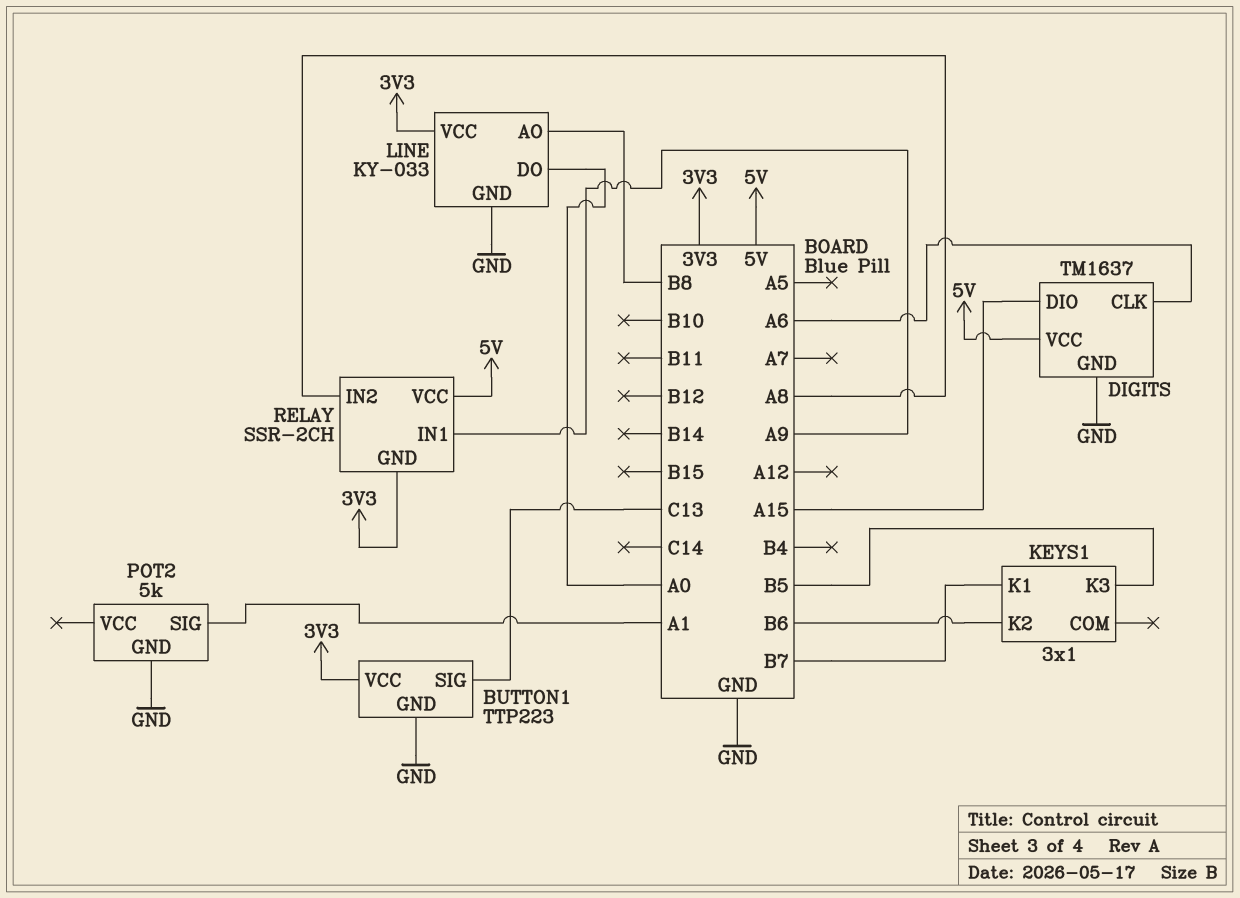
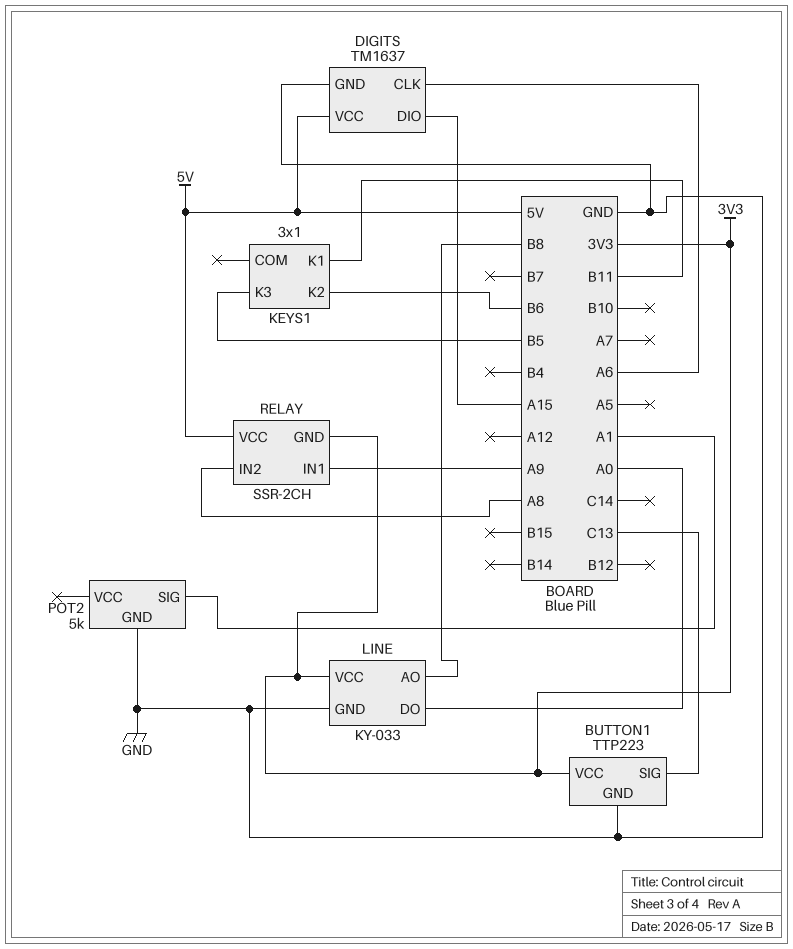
KEYS1 pin K1: B7 -> B11

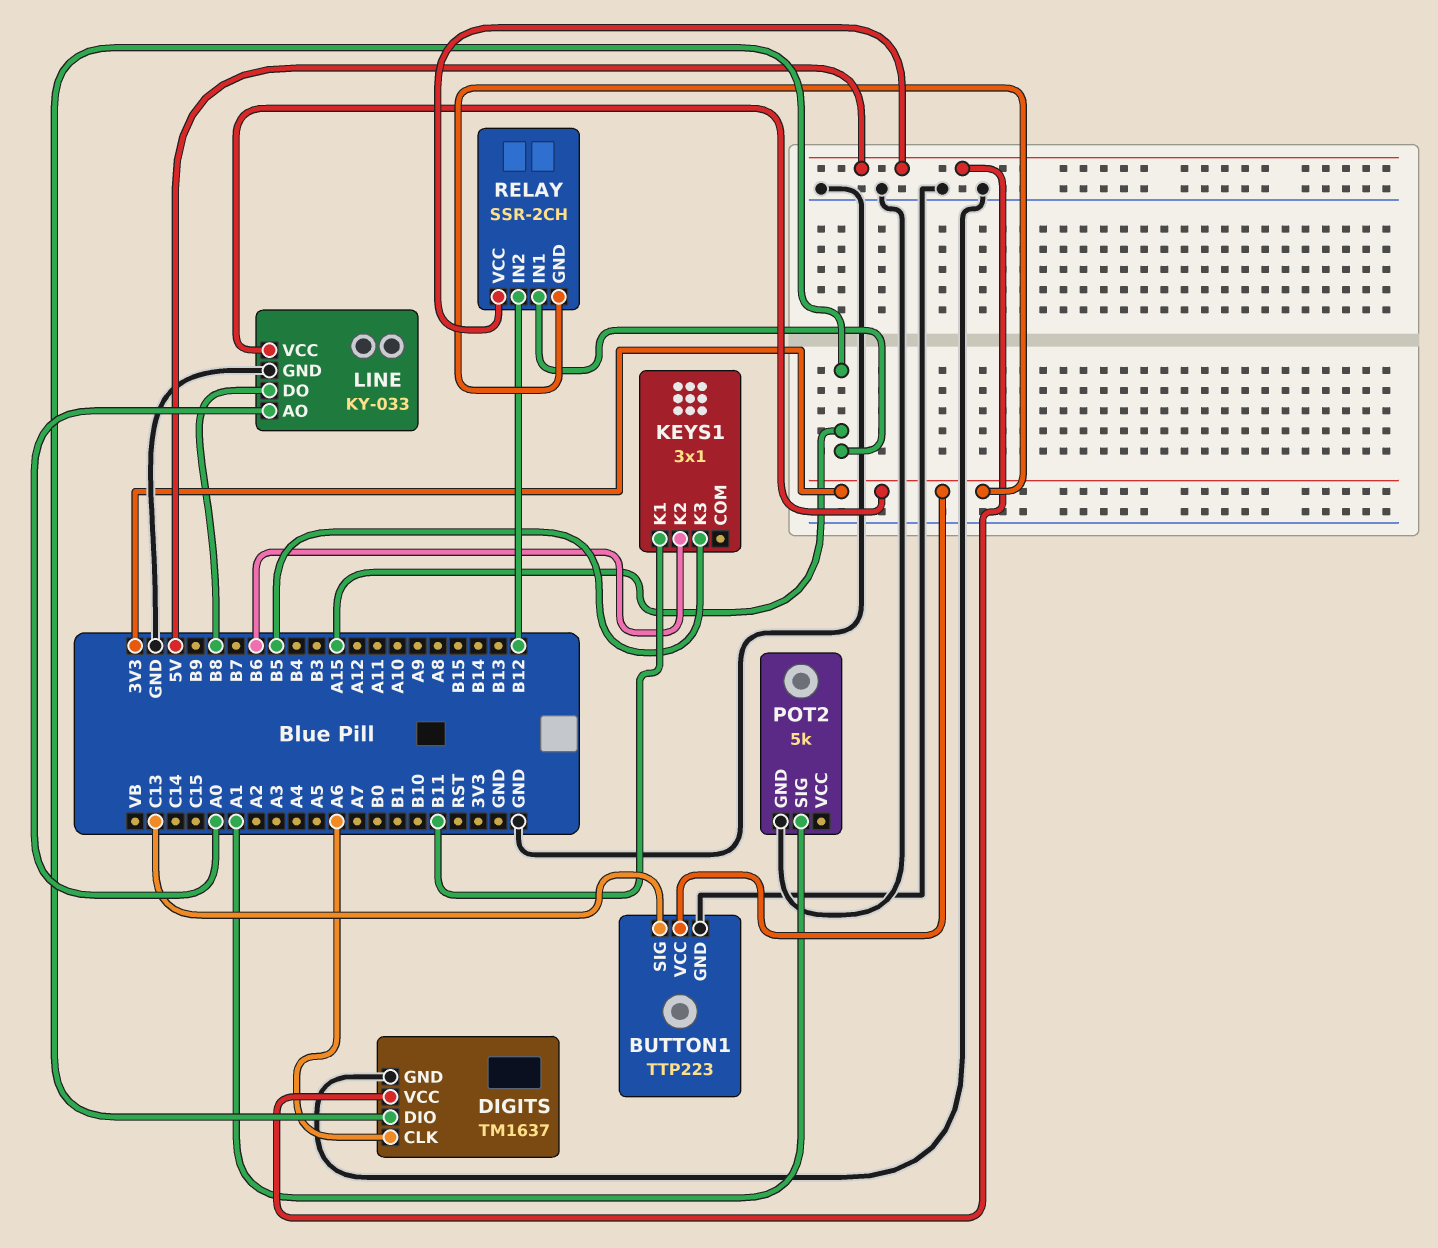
LINE pin AO: B8 -> A0
LINE pin DO: A0 -> B8
RELAY pin IN1: A9 -> A15
RELAY pin IN2: A8 -> B12

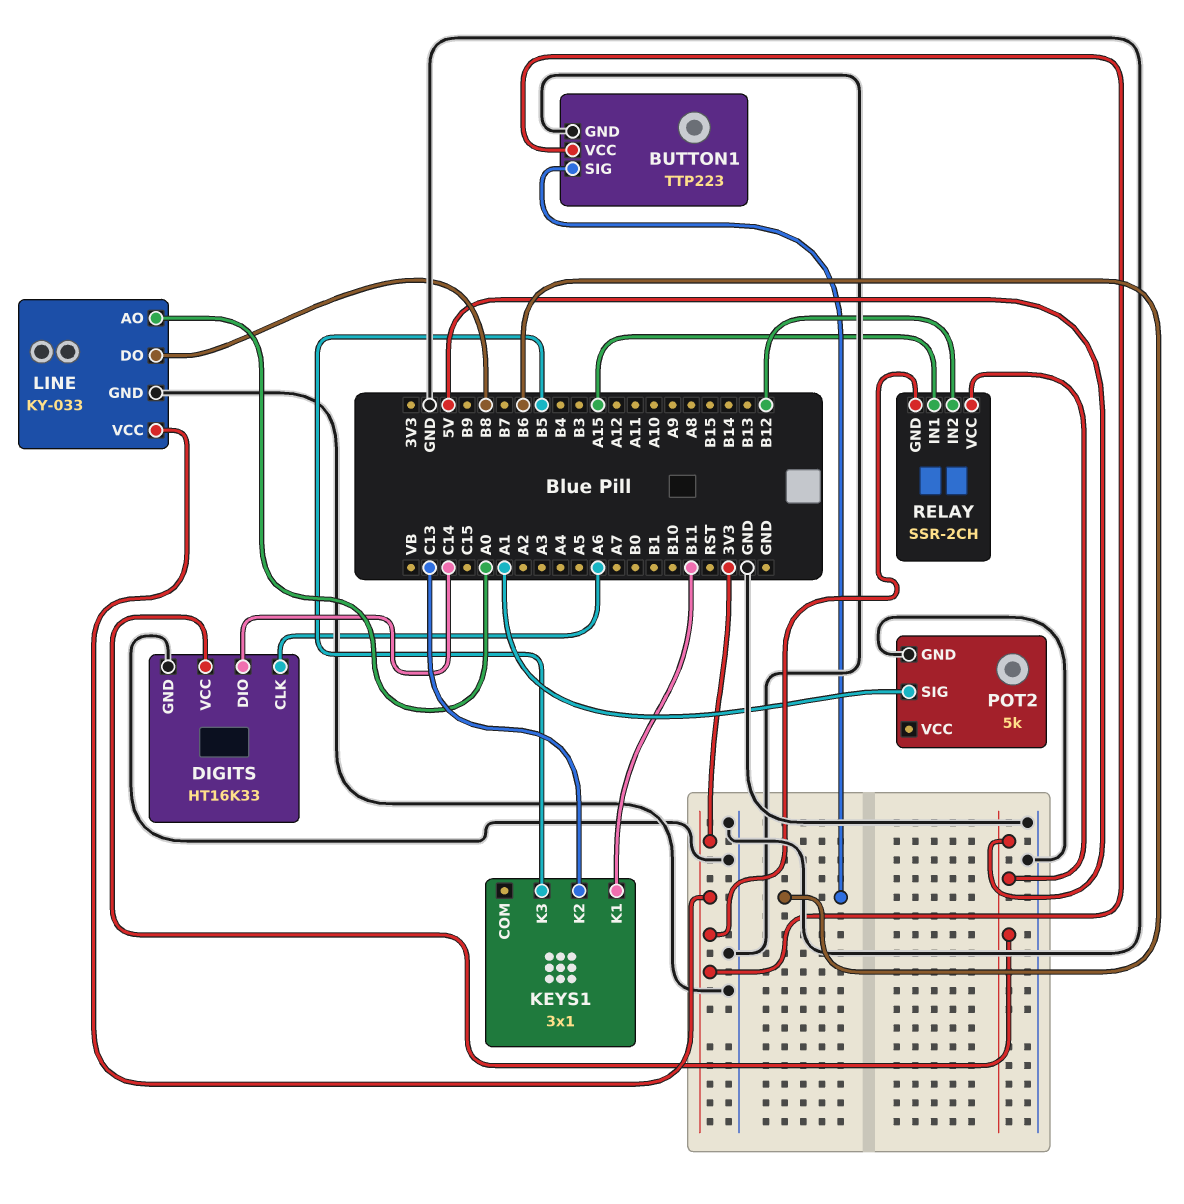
BUTTON1 pin SIG: C13 -> B6
DIGITS: TM1637 -> HT16K33
DIGITS pin DIO: A15 -> C14
KEYS1 pin K2: B6 -> C13

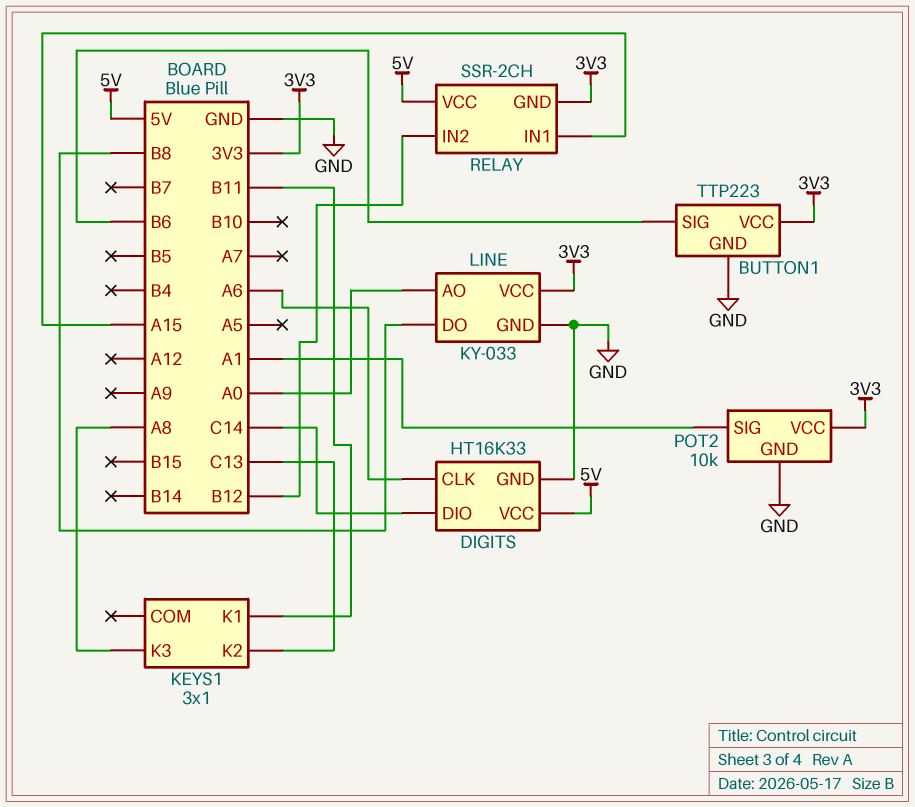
KEYS1 pin K3: B5 -> A8
POT2: 5k -> 10k
POT2 pin VCC: none -> 3V3

